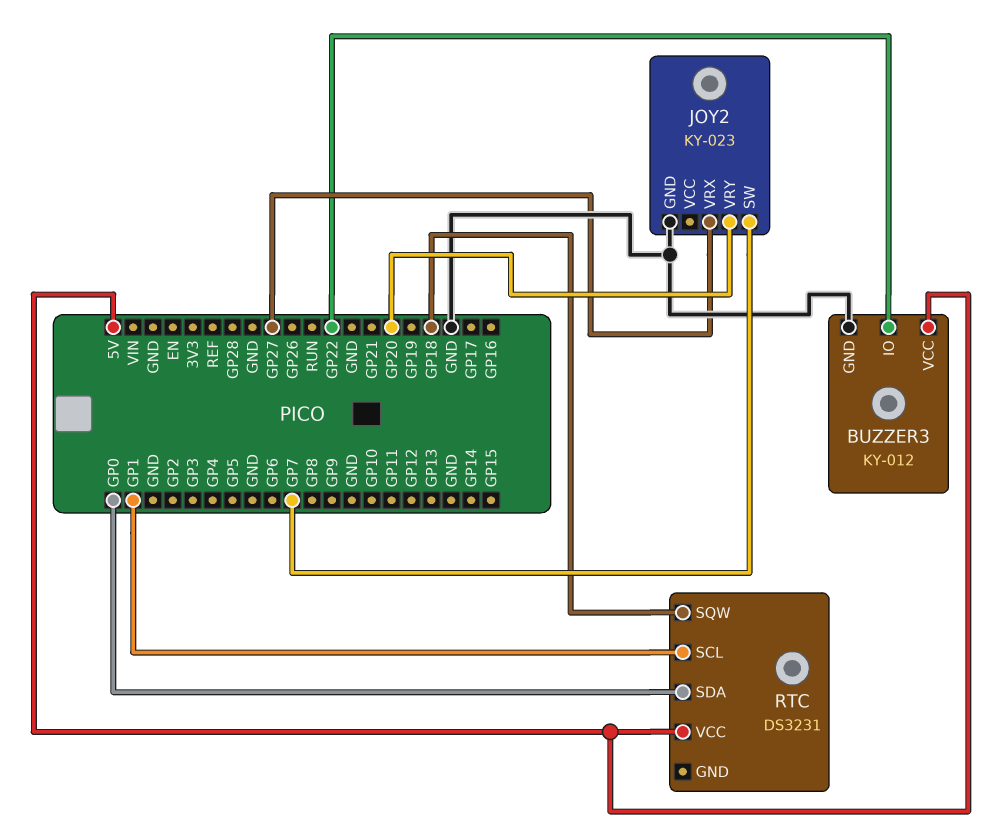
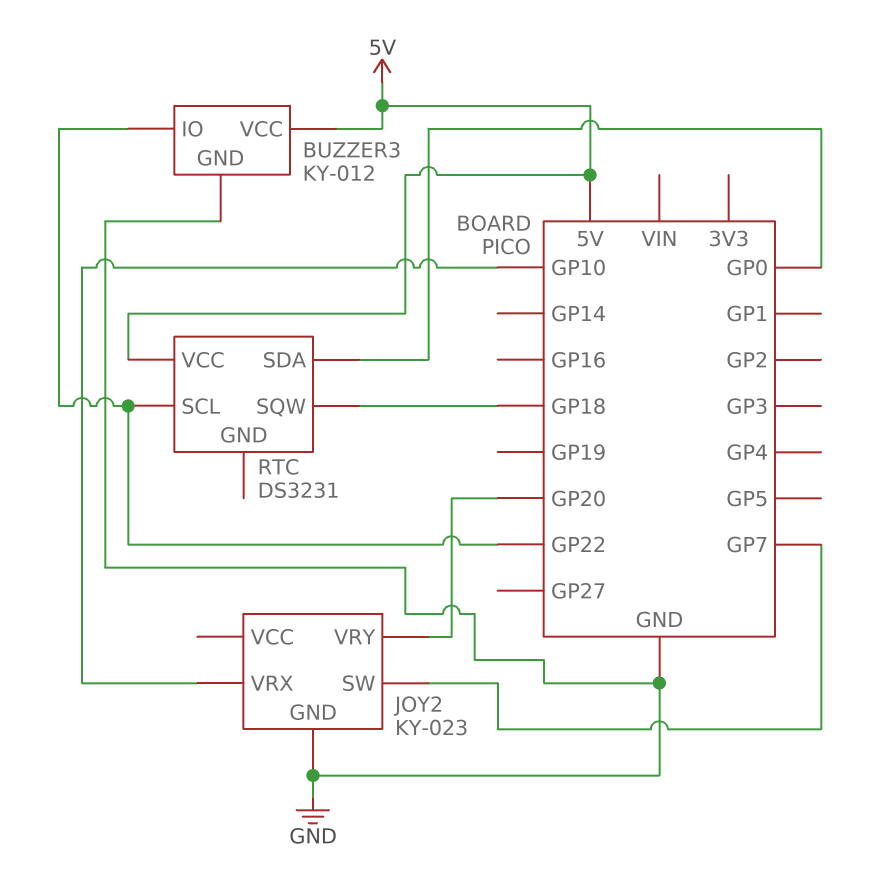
JOY2 pin VRX: GP27 -> GP10
RTC pin SCL: GP1 -> GP22

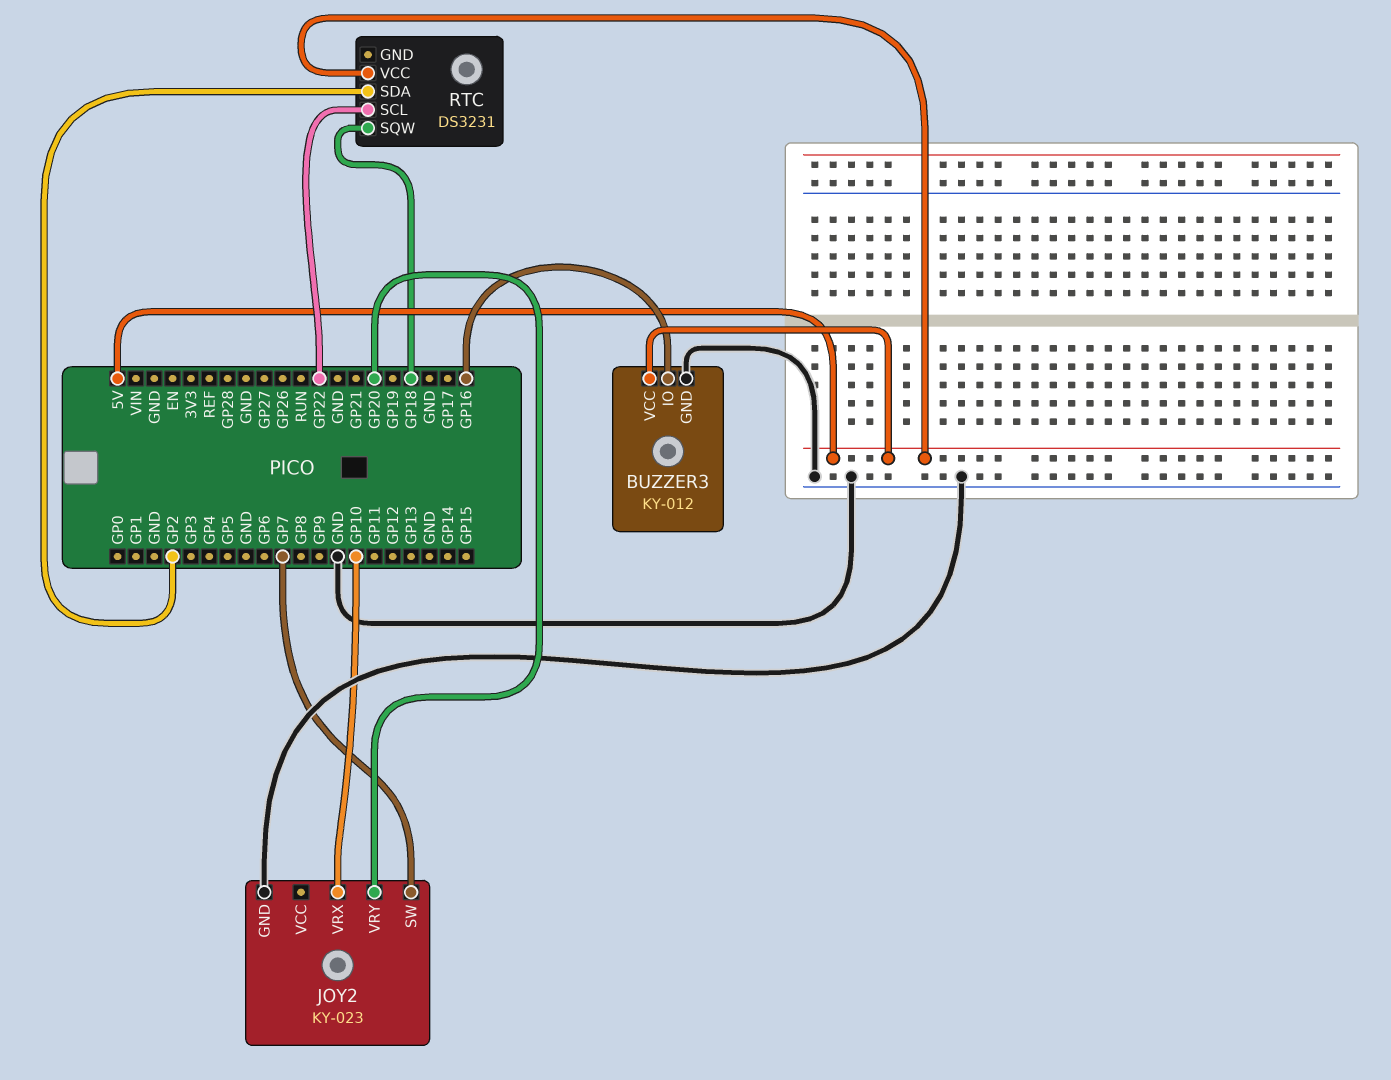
BUZZER3 pin IO: GP22 -> GP16
RTC pin SDA: GP0 -> GP2

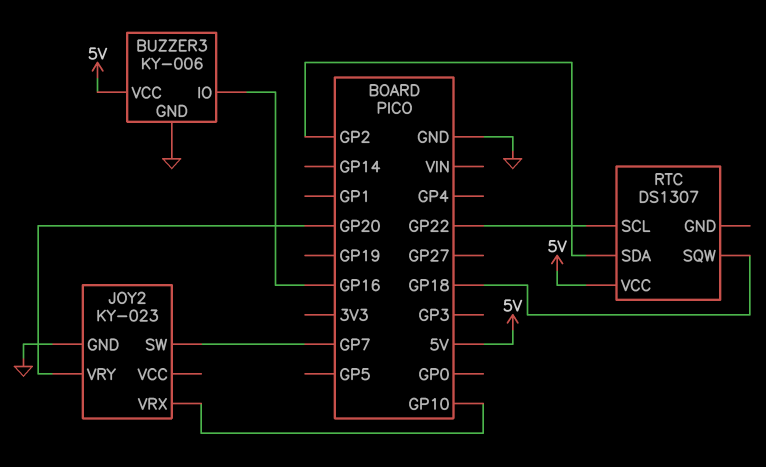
BUZZER3: KY-012 -> KY-006
RTC: DS3231 -> DS1307

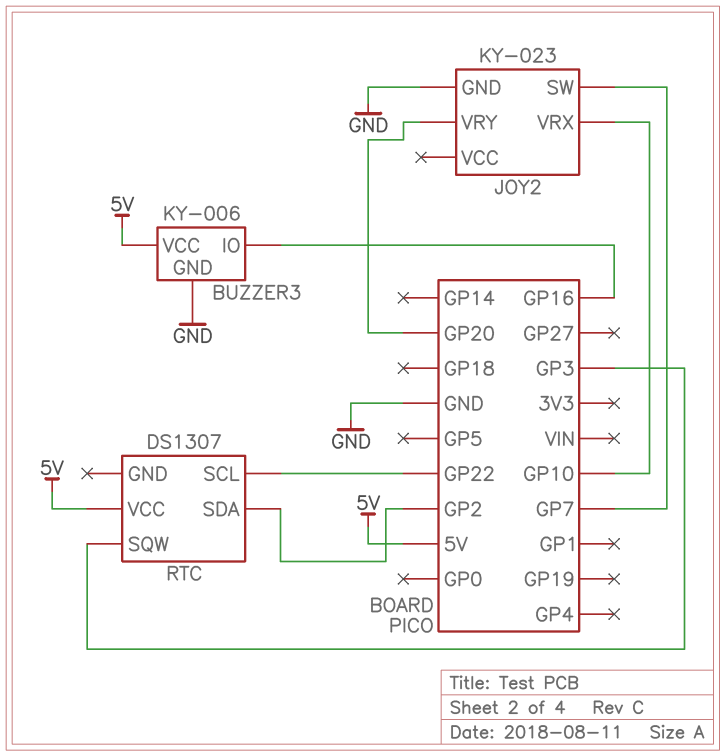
RTC pin SQW: GP18 -> GP3

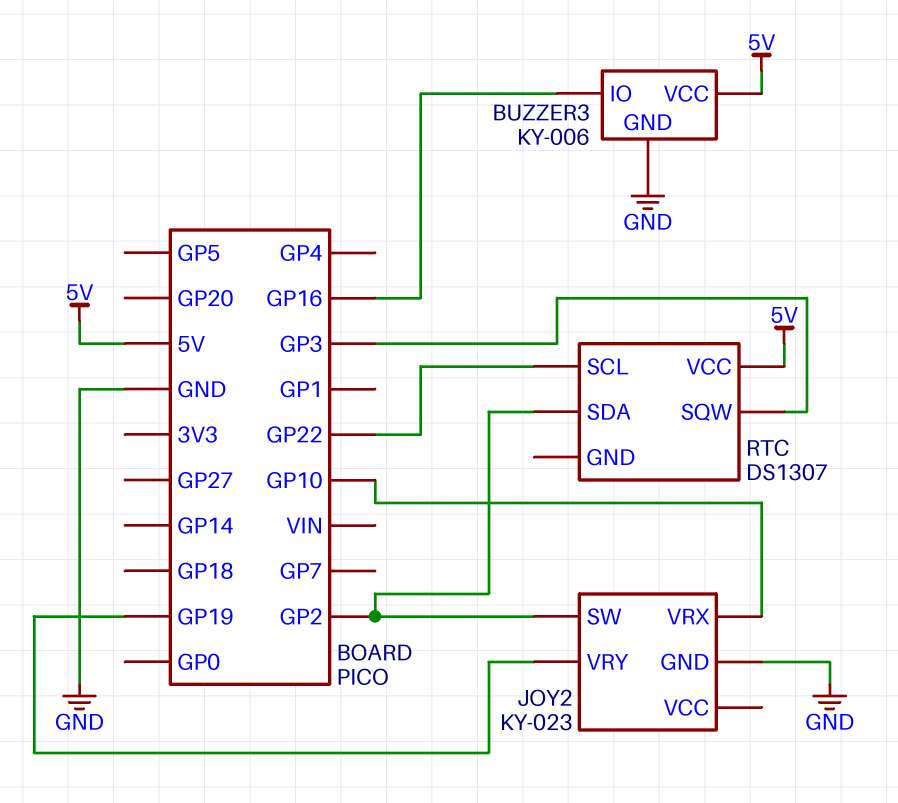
JOY2 pin SW: GP7 -> GP2
JOY2 pin VRY: GP20 -> GP19

